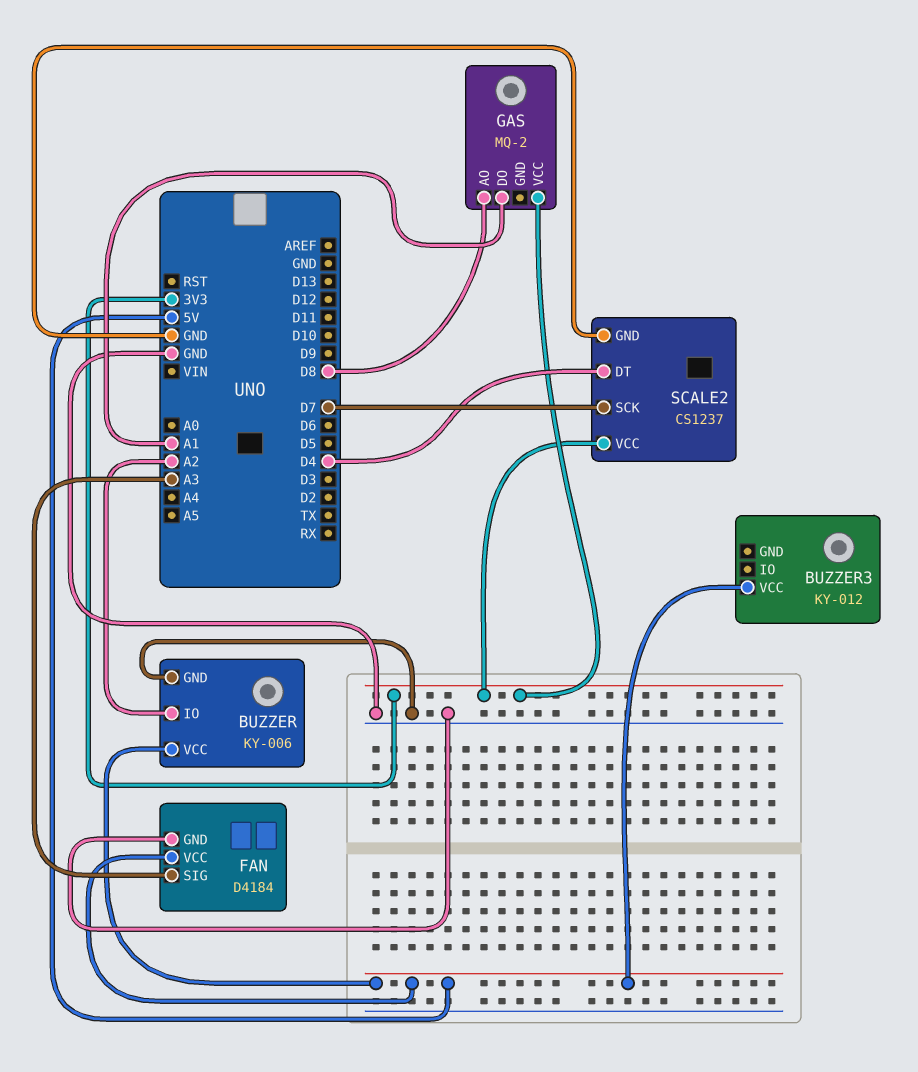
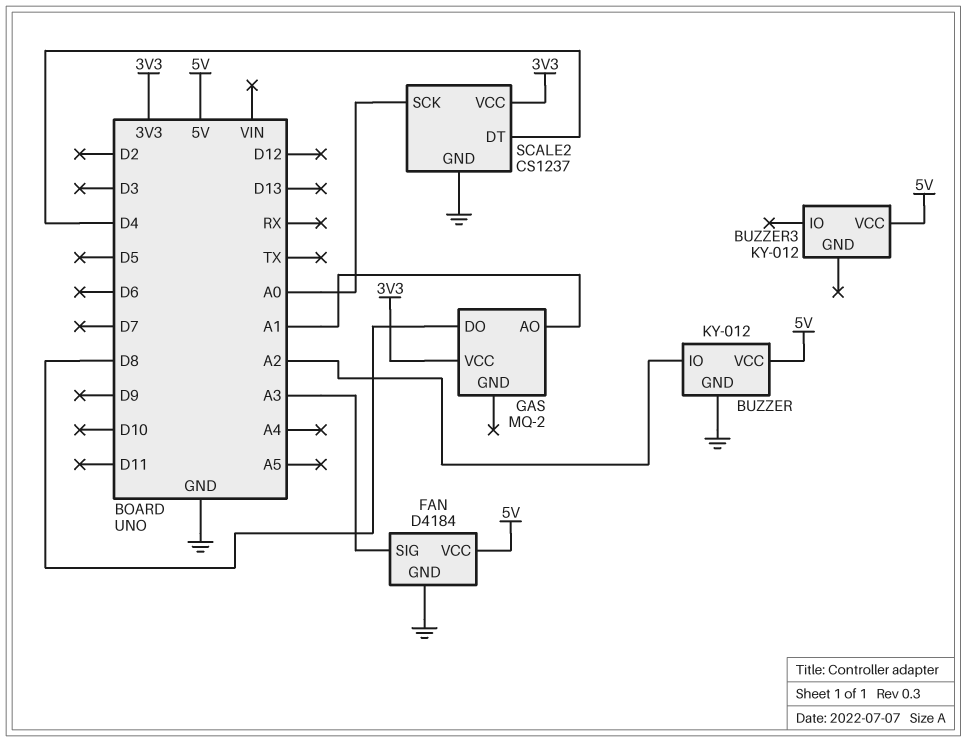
BUZZER: KY-006 -> KY-012
GAS pin AO: D8 -> A1
GAS pin DO: A1 -> D8
SCALE2 pin SCK: D7 -> A0

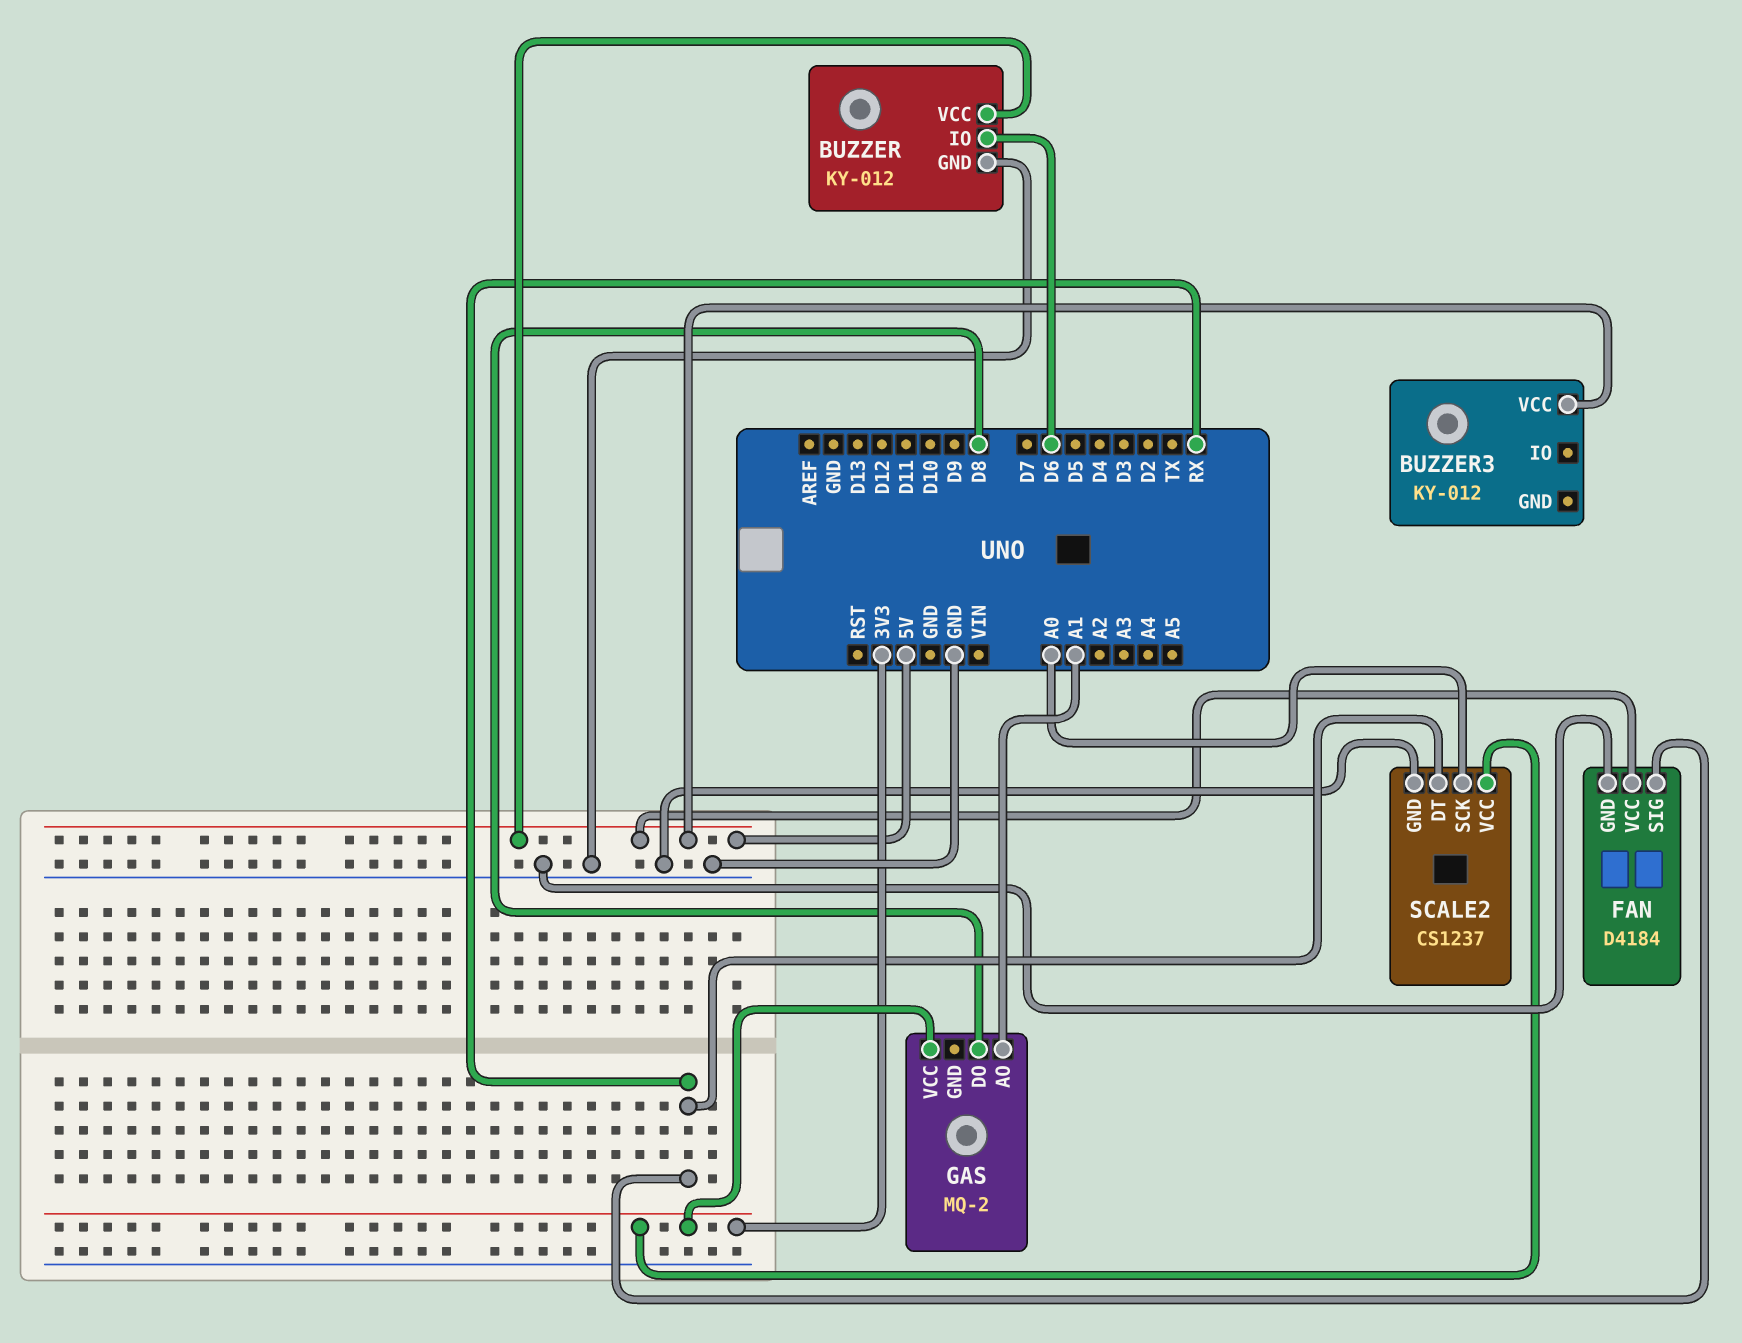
BUZZER pin IO: A2 -> D6
FAN pin SIG: A3 -> RX
SCALE2 pin DT: D4 -> RX

